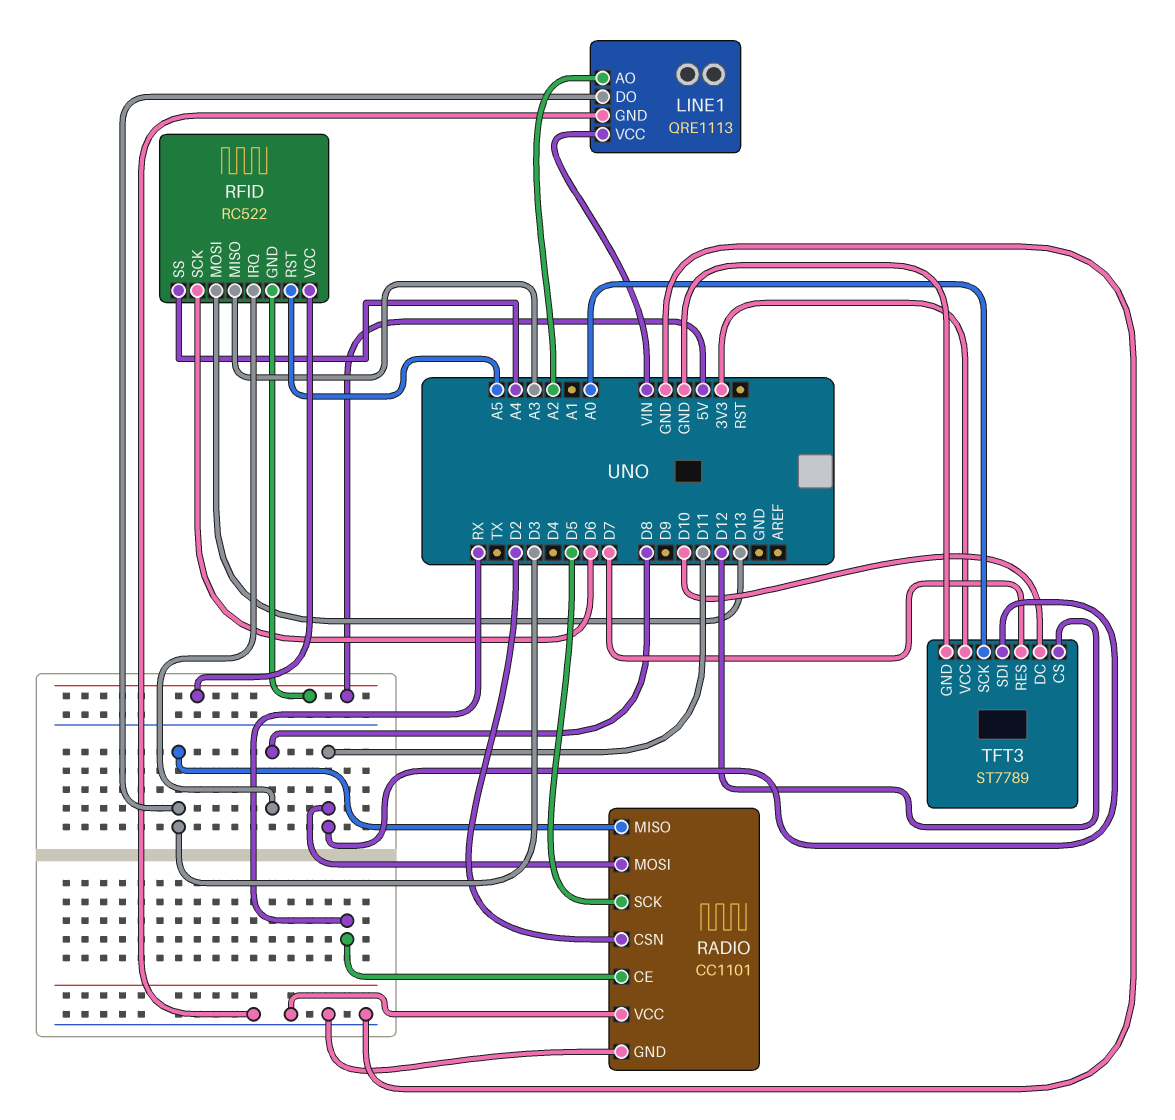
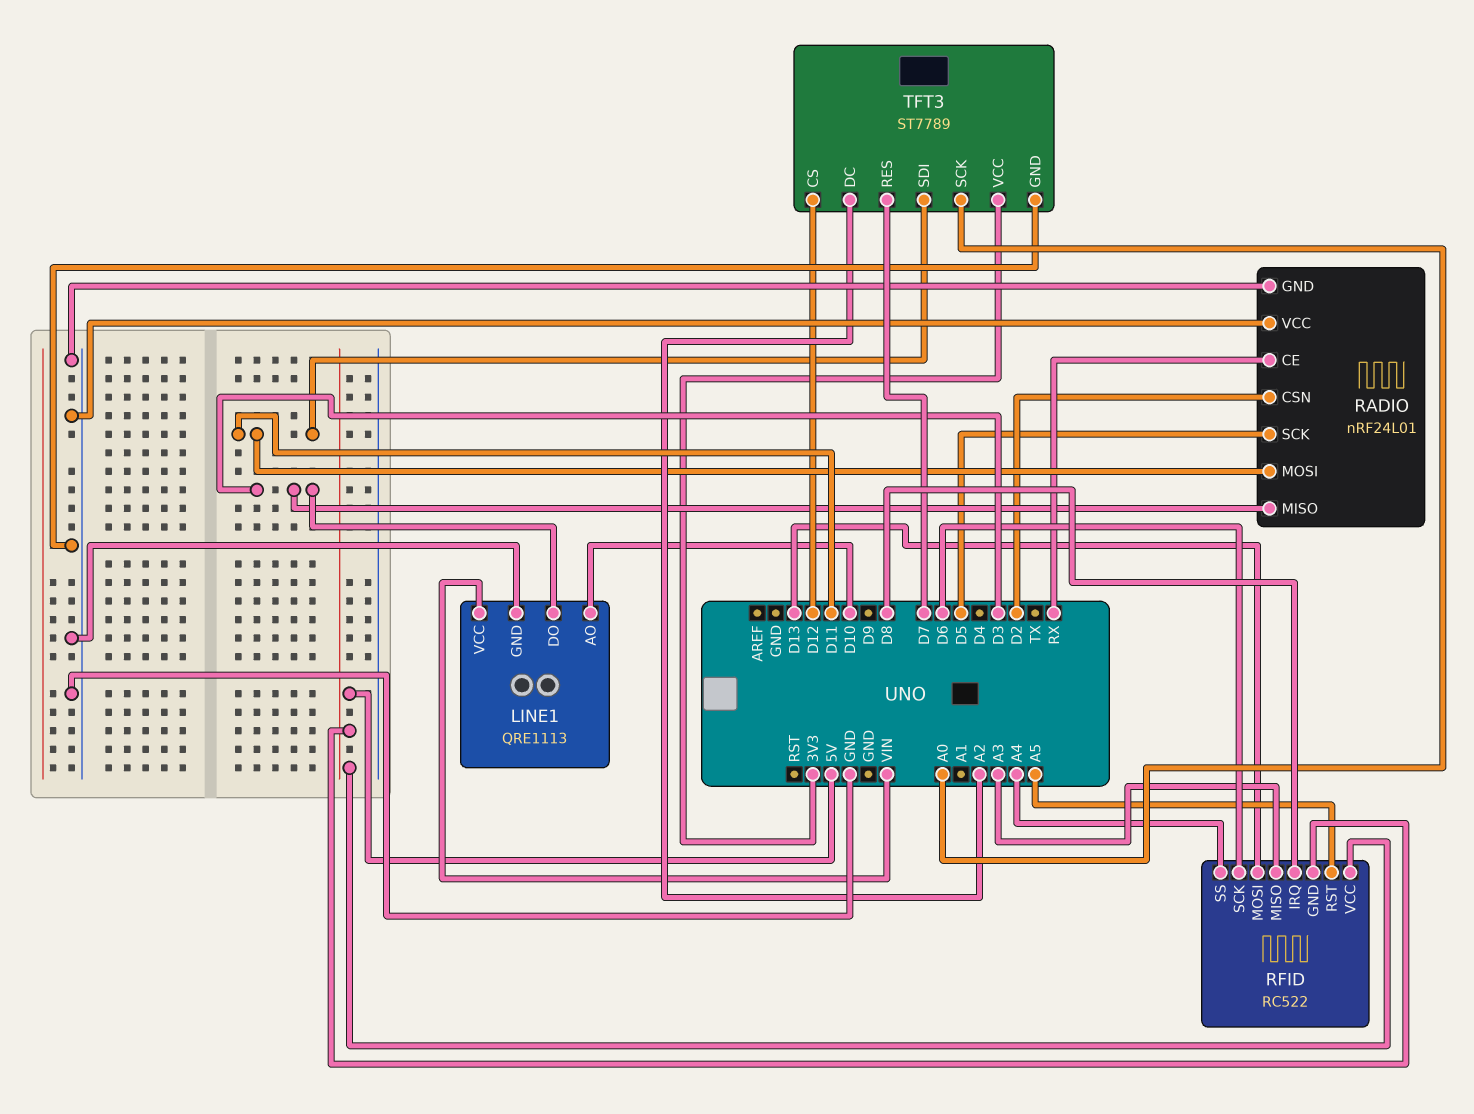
LINE1 pin AO: A2 -> D10
RADIO: CC1101 -> nRF24L01
TFT3 pin DC: D10 -> A2

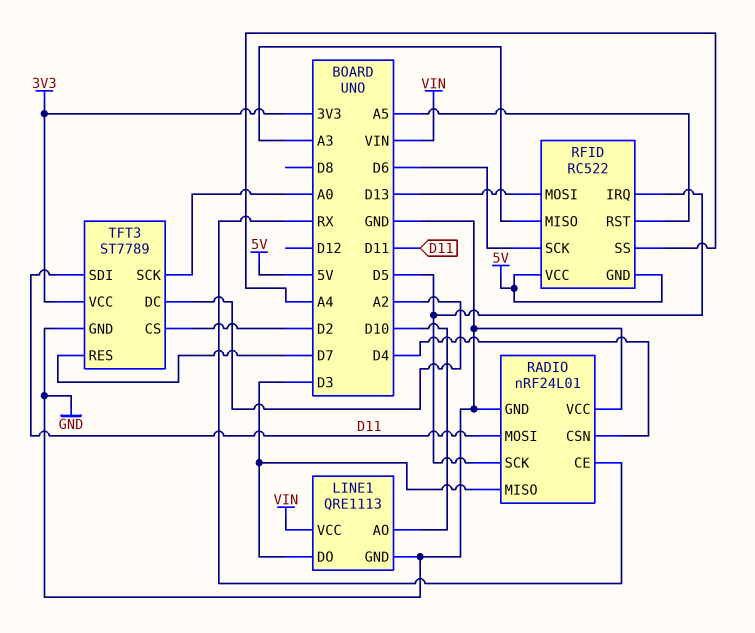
RADIO pin CSN: D2 -> D4
RFID pin IRQ: D8 -> D5
TFT3 pin CS: D12 -> D2

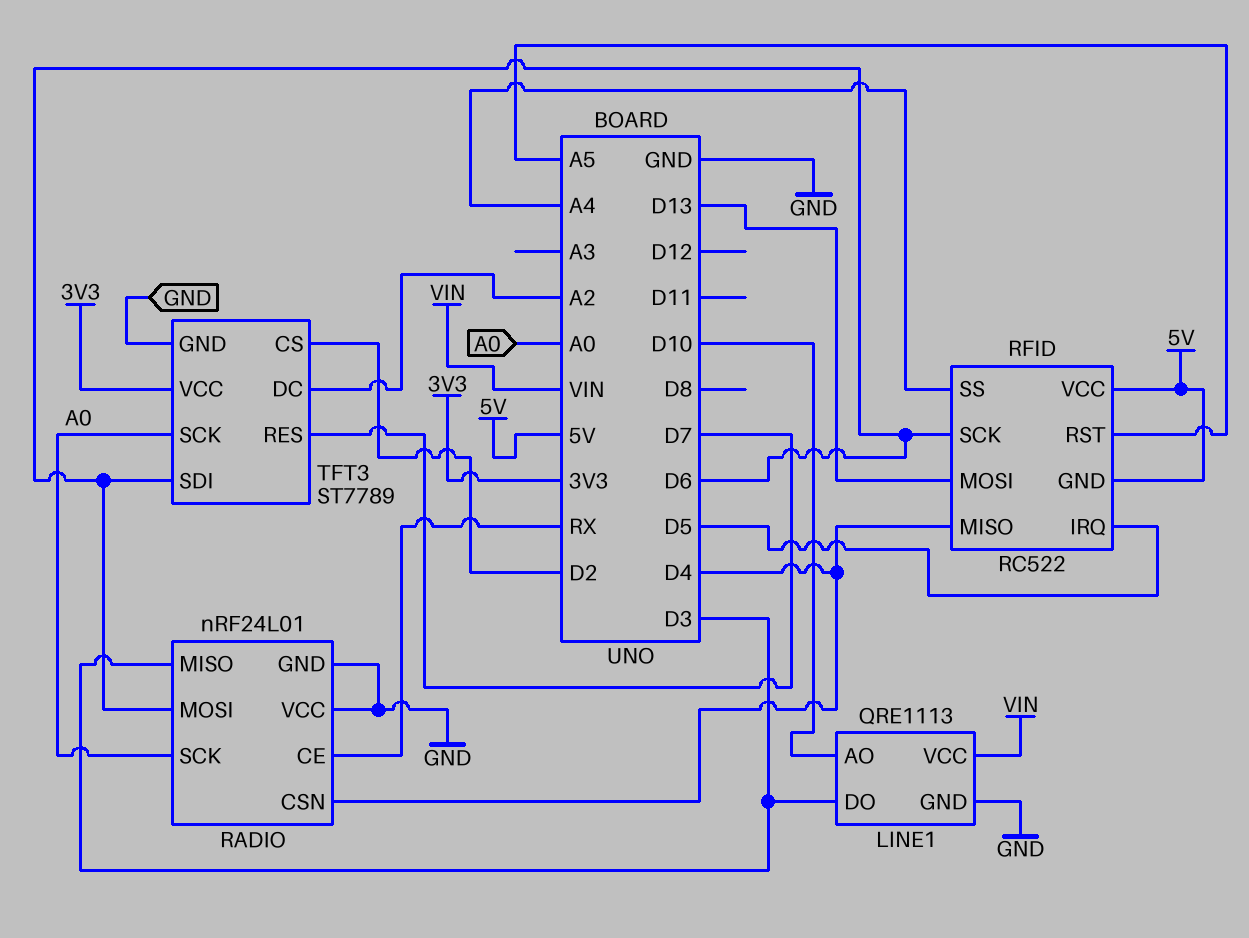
RADIO pin MOSI: D11 -> D6
RADIO pin SCK: D5 -> A0
RFID pin MISO: A3 -> D4
TFT3 pin SDI: D11 -> D6

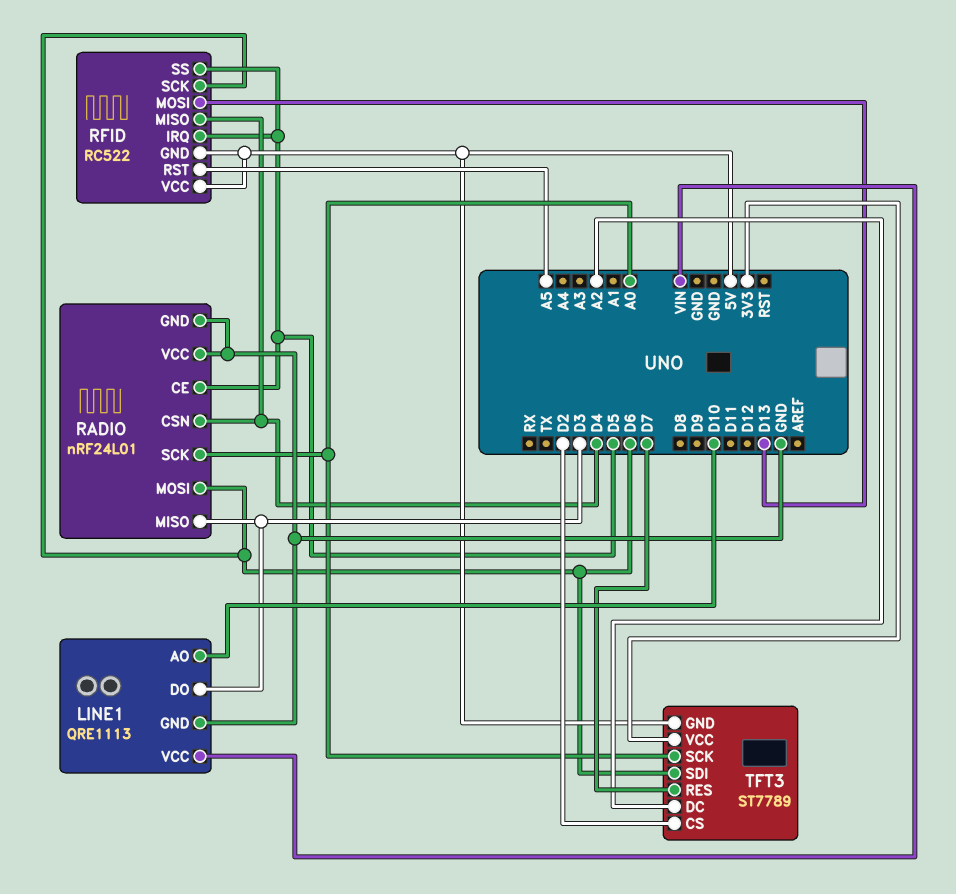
RADIO pin CE: RX -> D5
RFID pin SS: A4 -> D5
TFT3 pin GND: GND -> 5V

